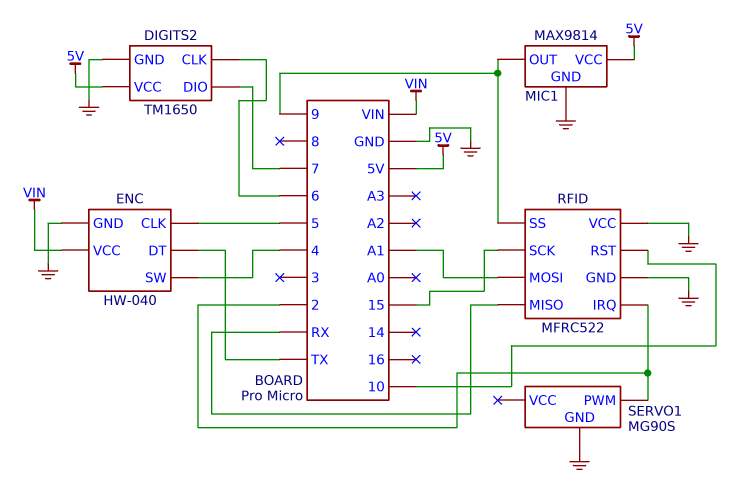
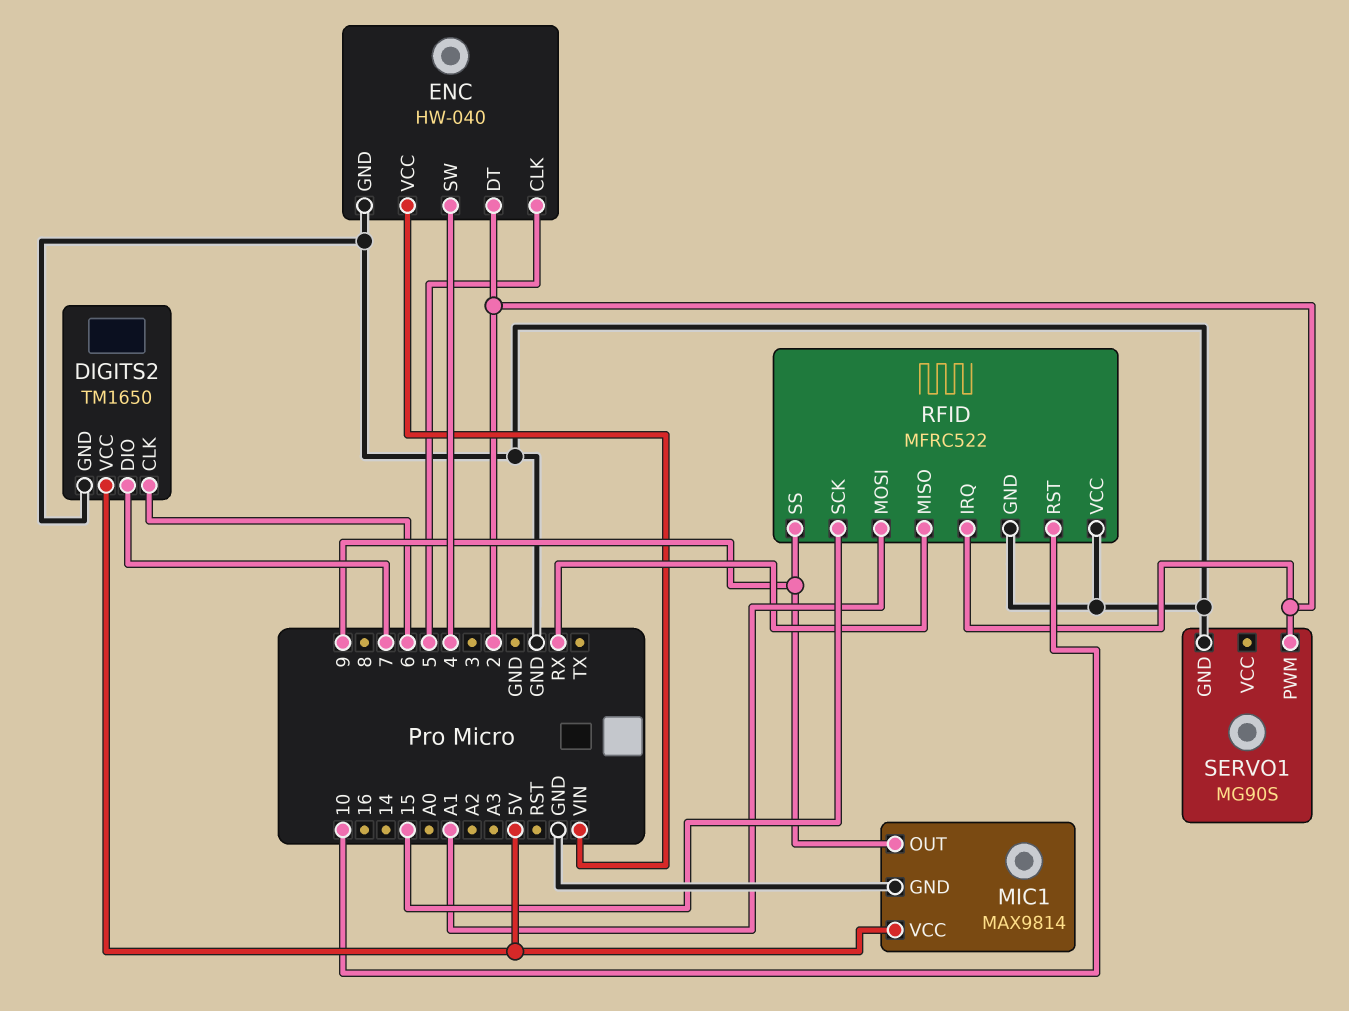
ENC pin DT: TX -> 2

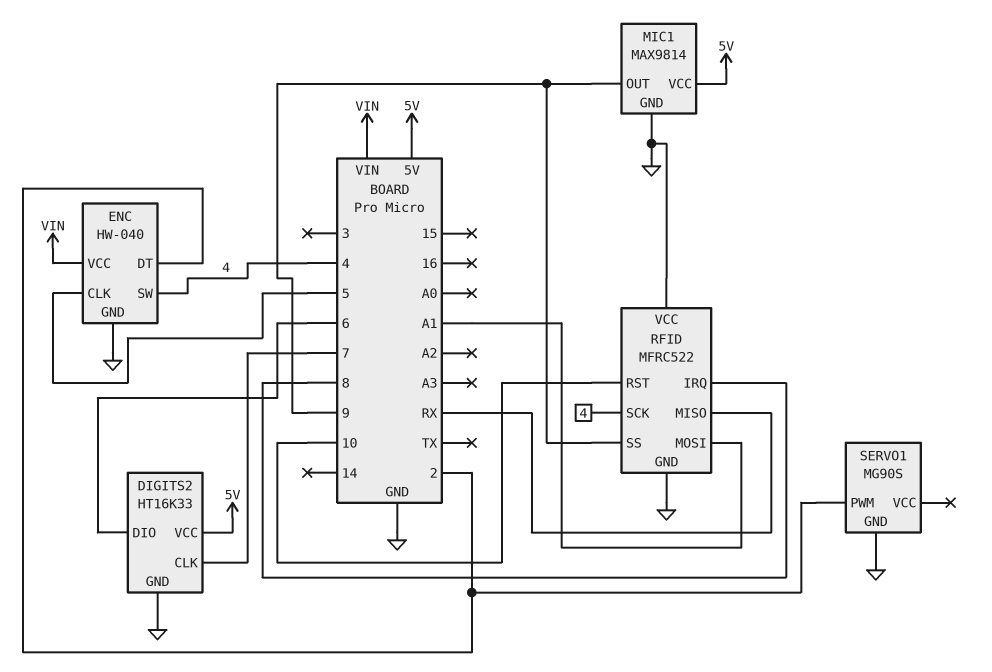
DIGITS2: TM1650 -> HT16K33
DIGITS2 pin CLK: 6 -> 7
DIGITS2 pin DIO: 7 -> 6
RFID pin IRQ: 2 -> 8
RFID pin SCK: 15 -> 4

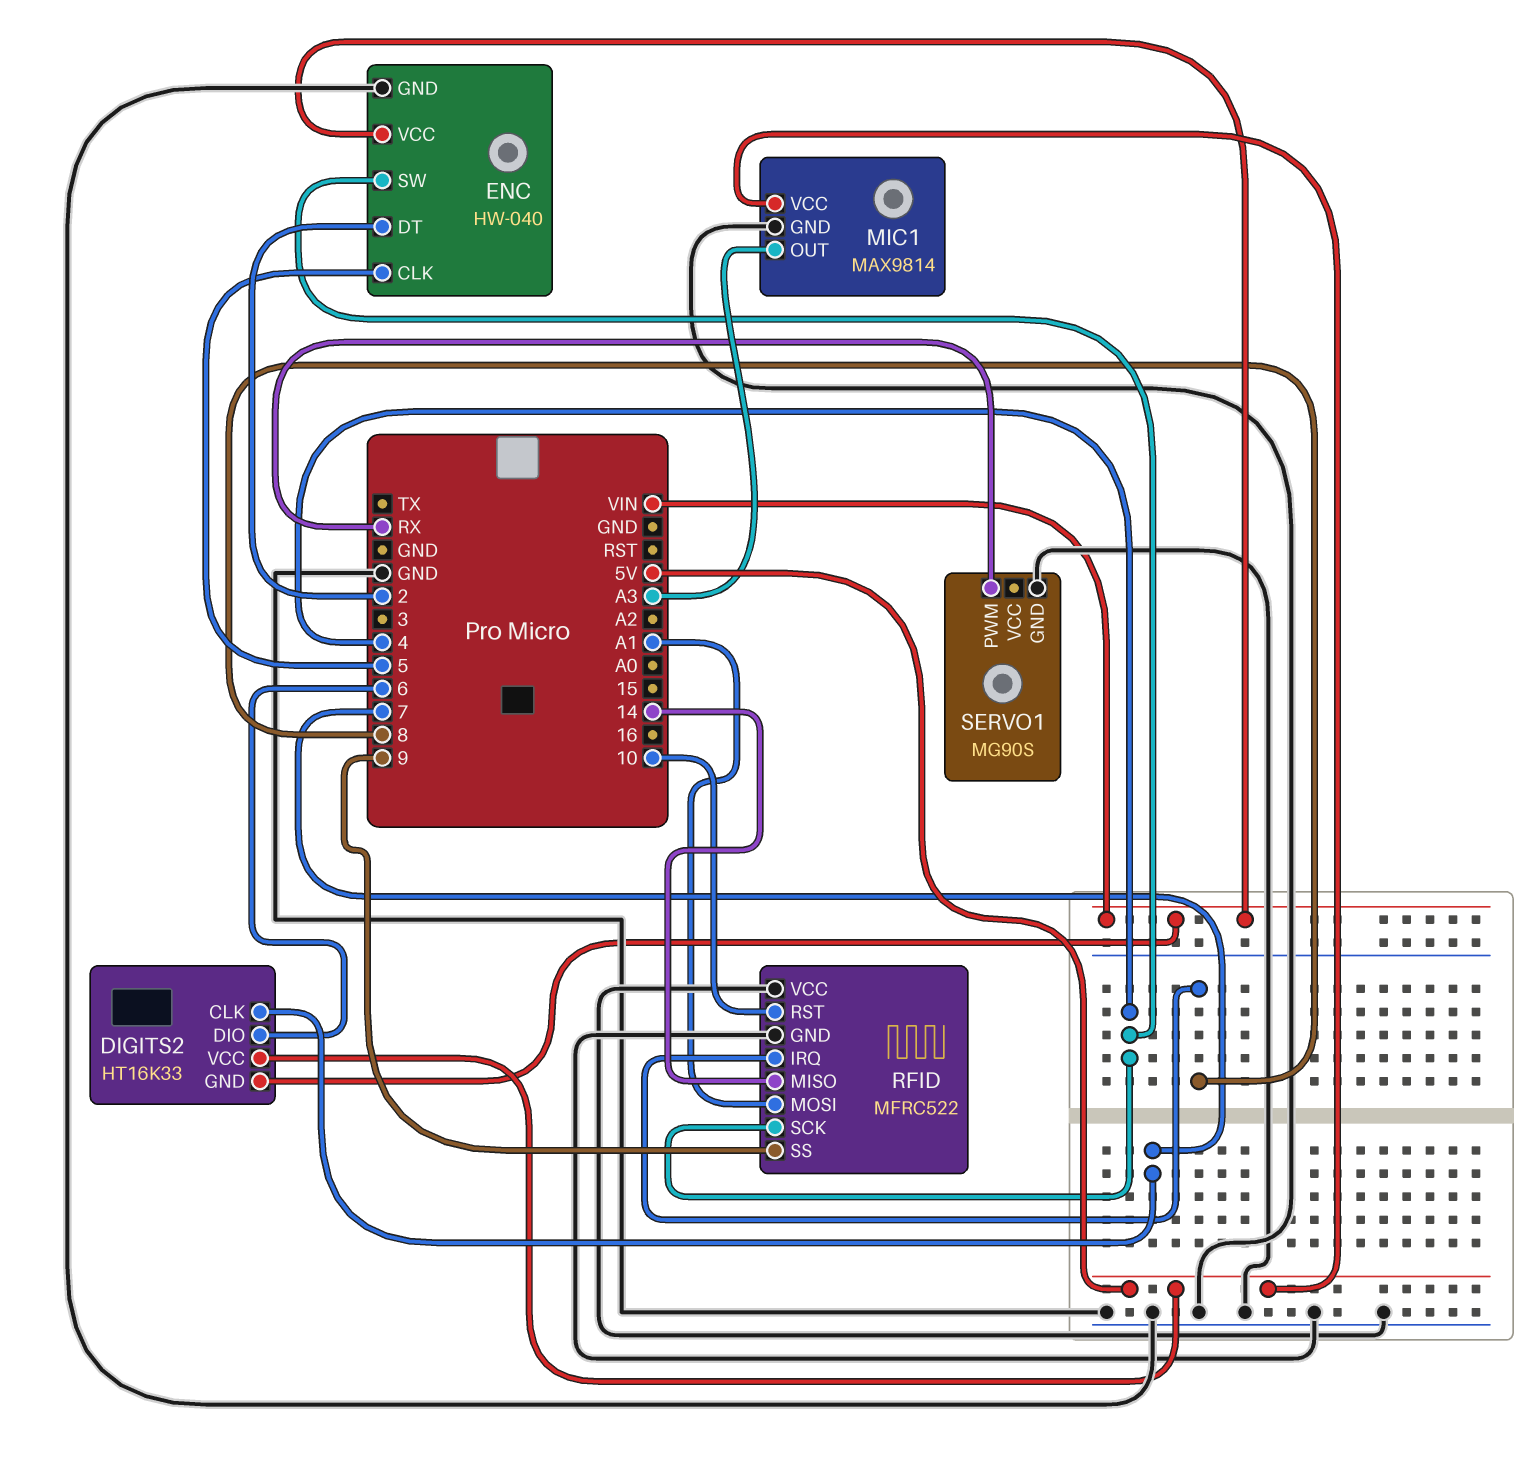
DIGITS2 pin GND: GND -> VIN
MIC1 pin OUT: 9 -> A3
RFID pin MISO: RX -> 14
SERVO1 pin PWM: 2 -> RX

